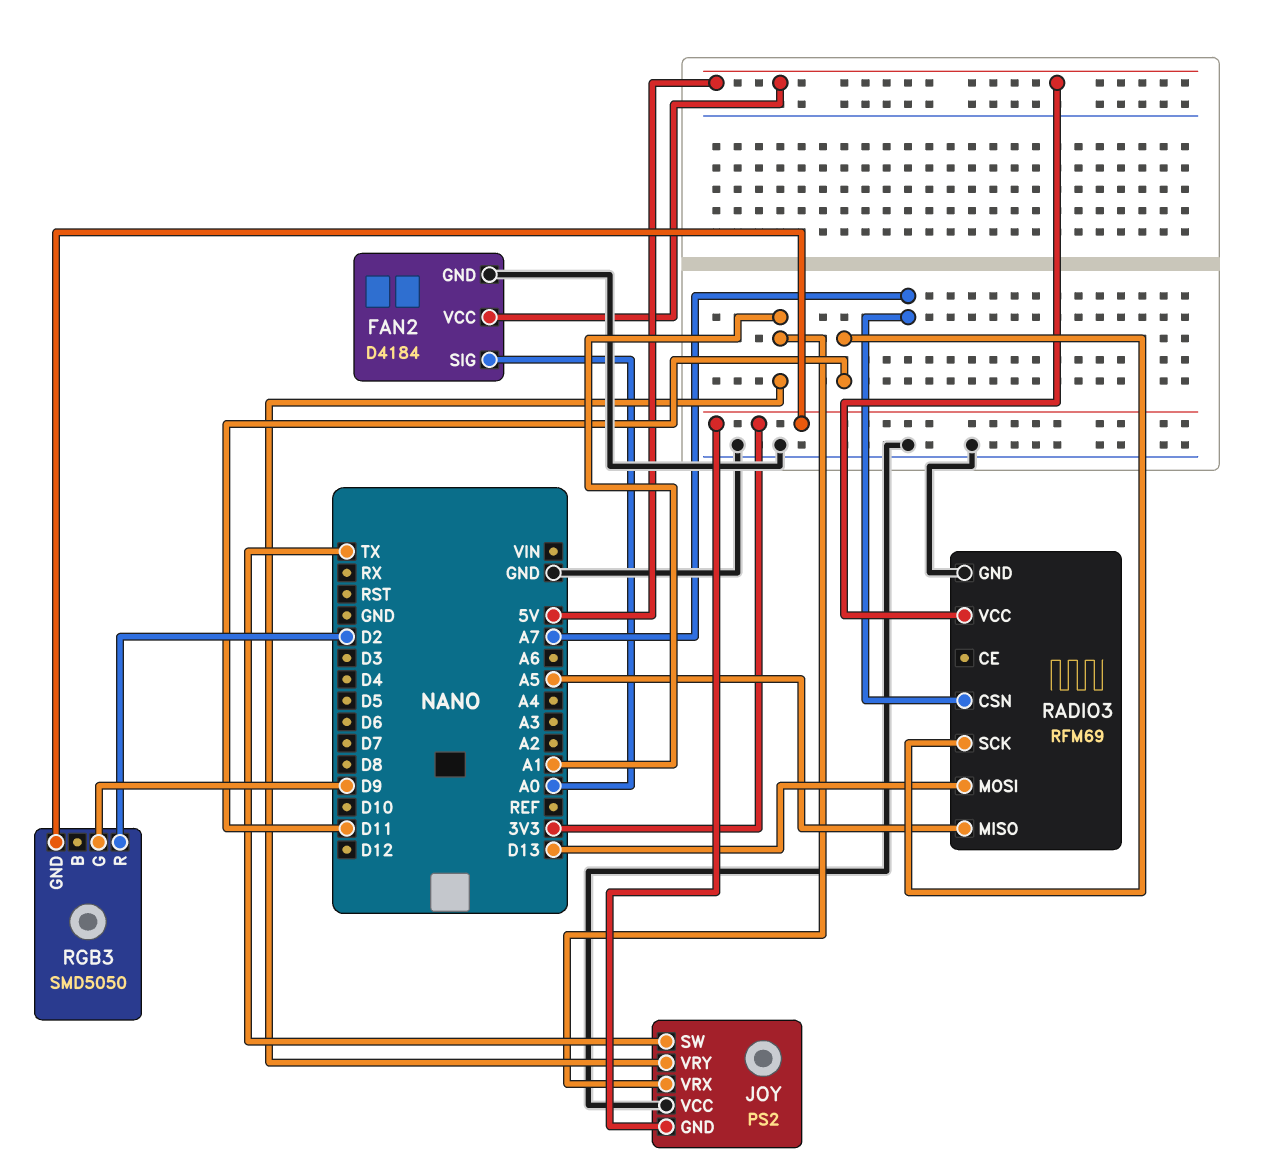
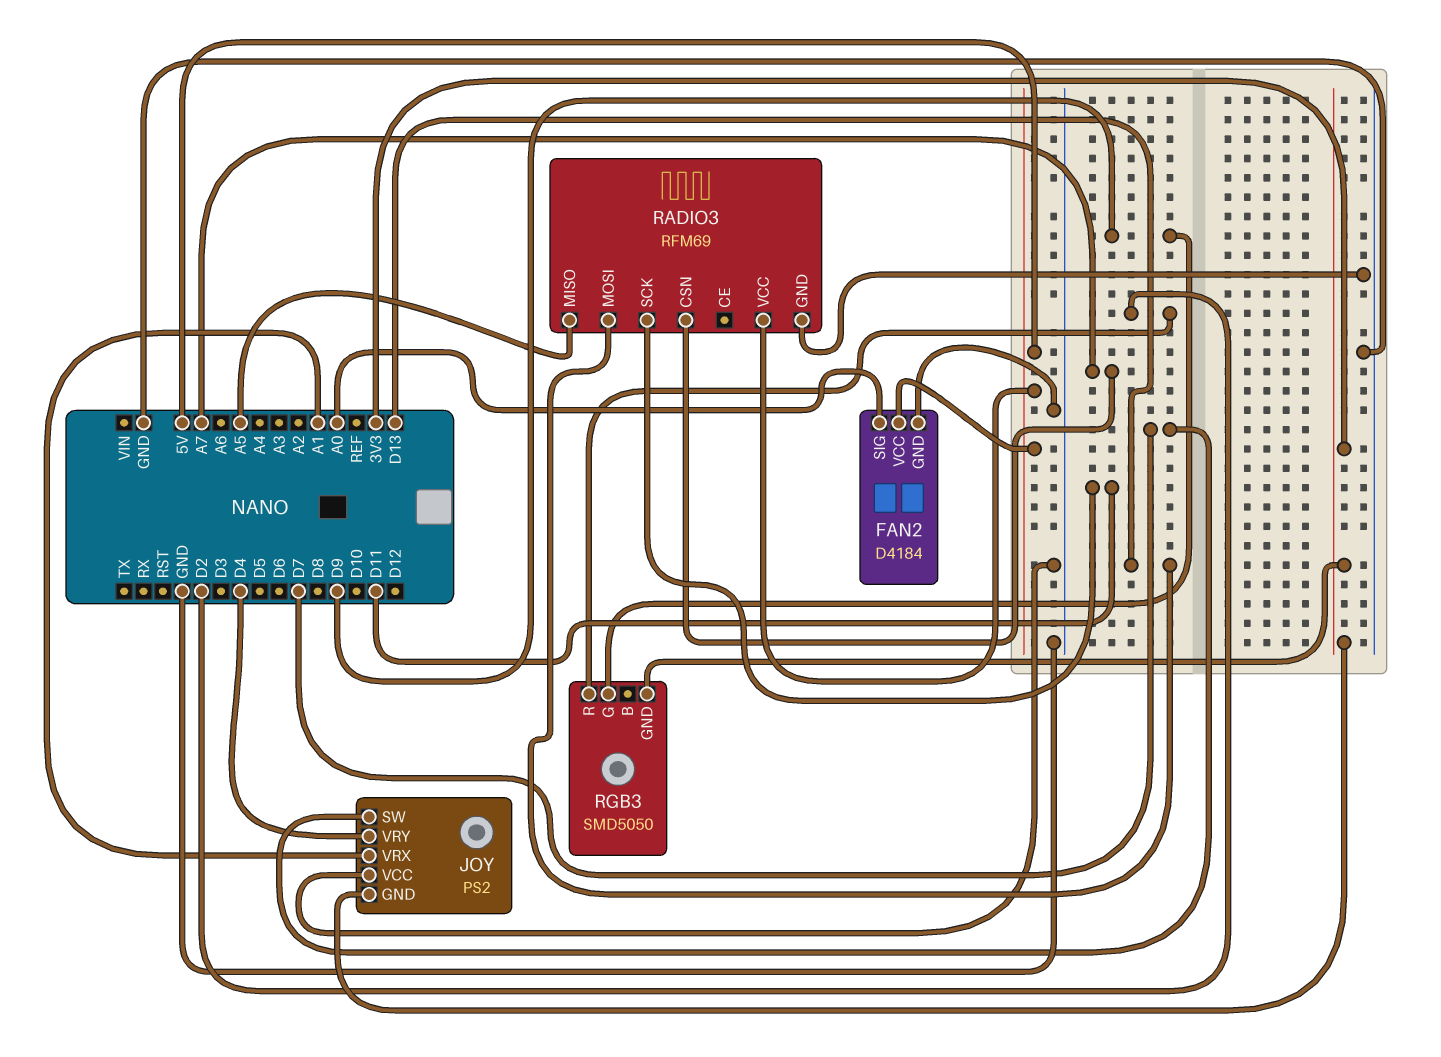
JOY pin SW: TX -> D7
JOY pin VRY: A1 -> D4

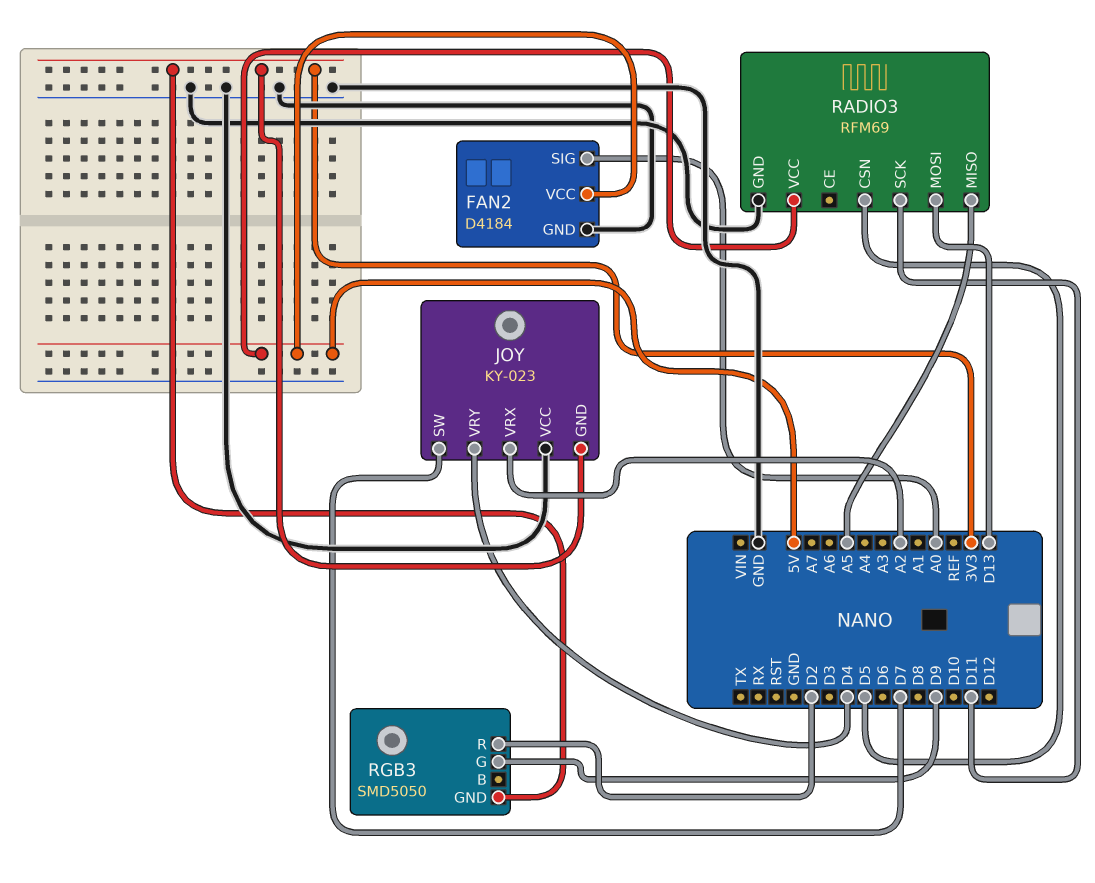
JOY: PS2 -> KY-023
JOY pin VRX: A1 -> A2
RADIO3 pin CSN: A7 -> D5

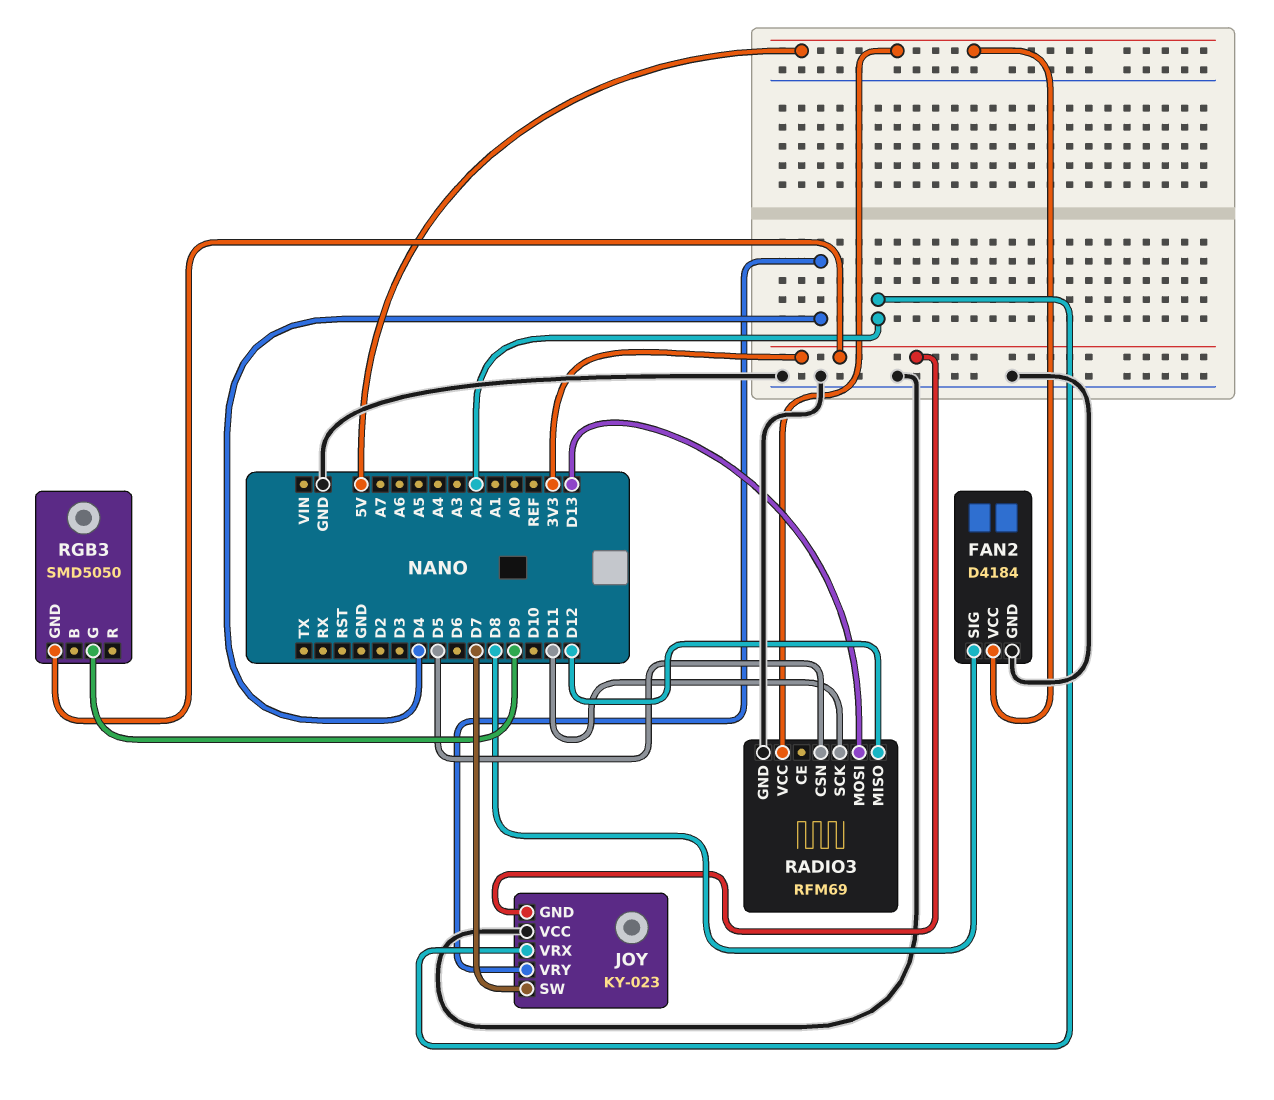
FAN2 pin SIG: A0 -> D8
RADIO3 pin MISO: A5 -> D12
RGB3 pin R: D2 -> none

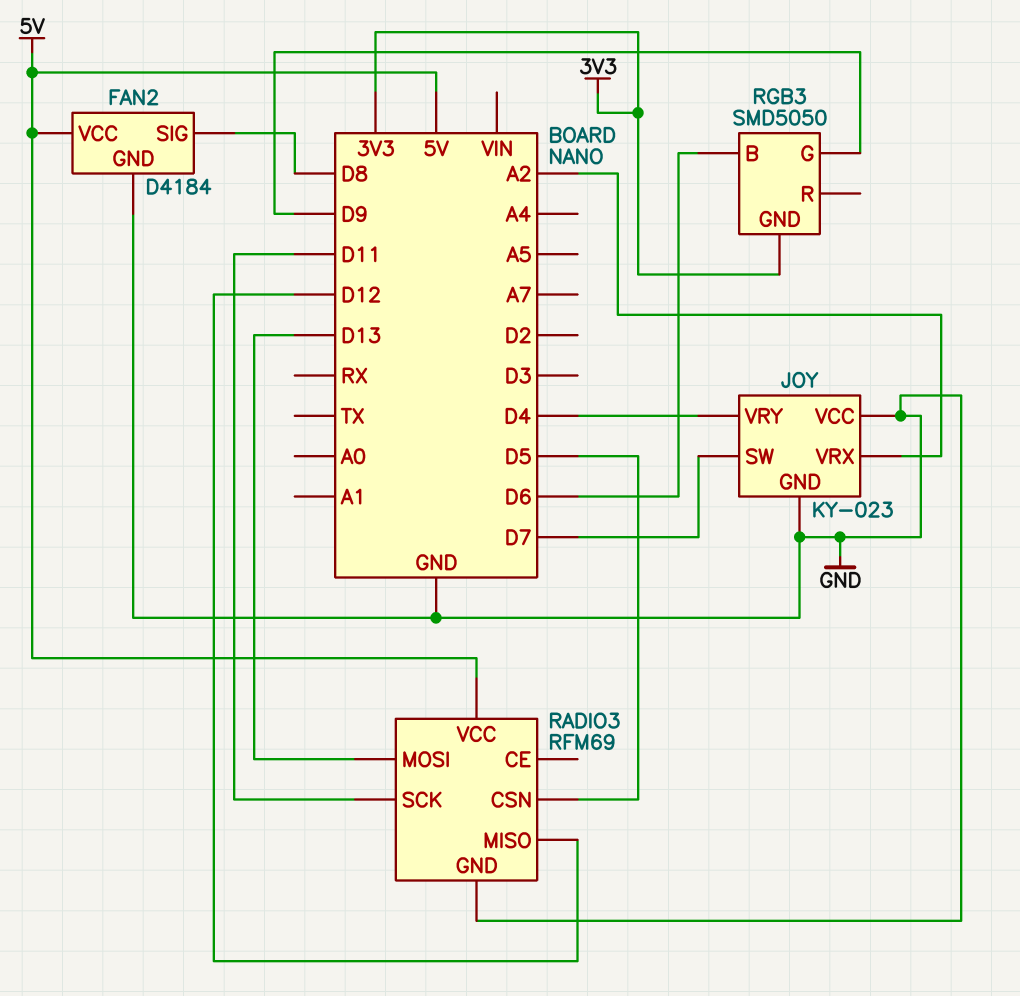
JOY pin GND: 3V3 -> GND
RGB3 pin B: none -> D6

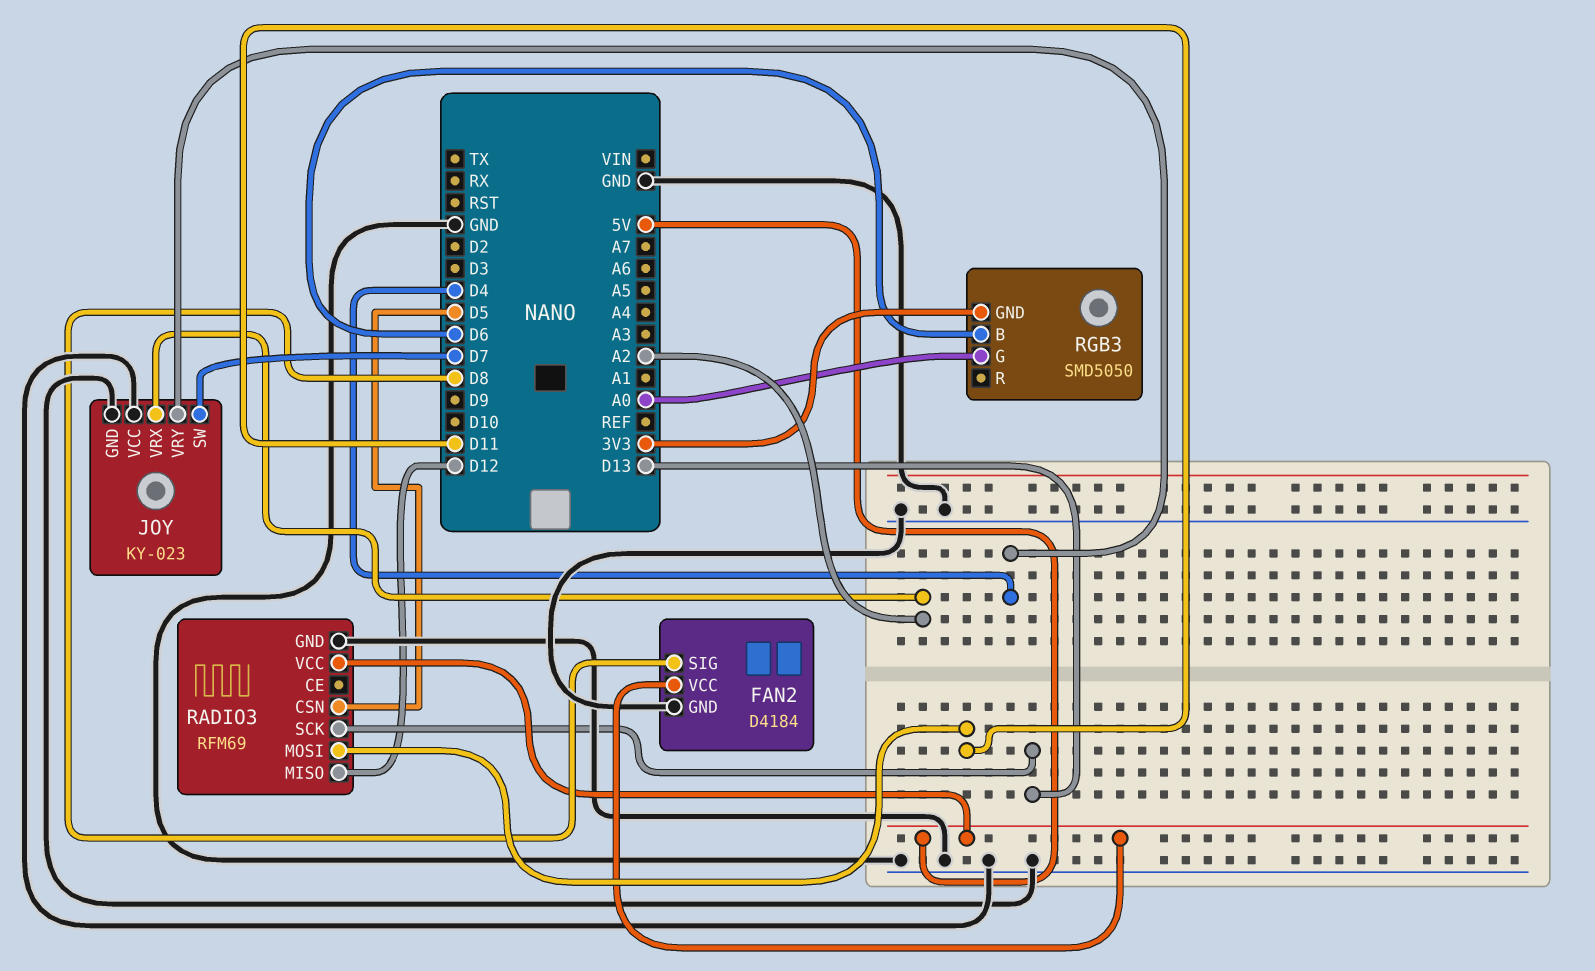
RADIO3 pin MOSI: D13 -> D11
RADIO3 pin SCK: D11 -> D13
RGB3 pin G: D9 -> A0

